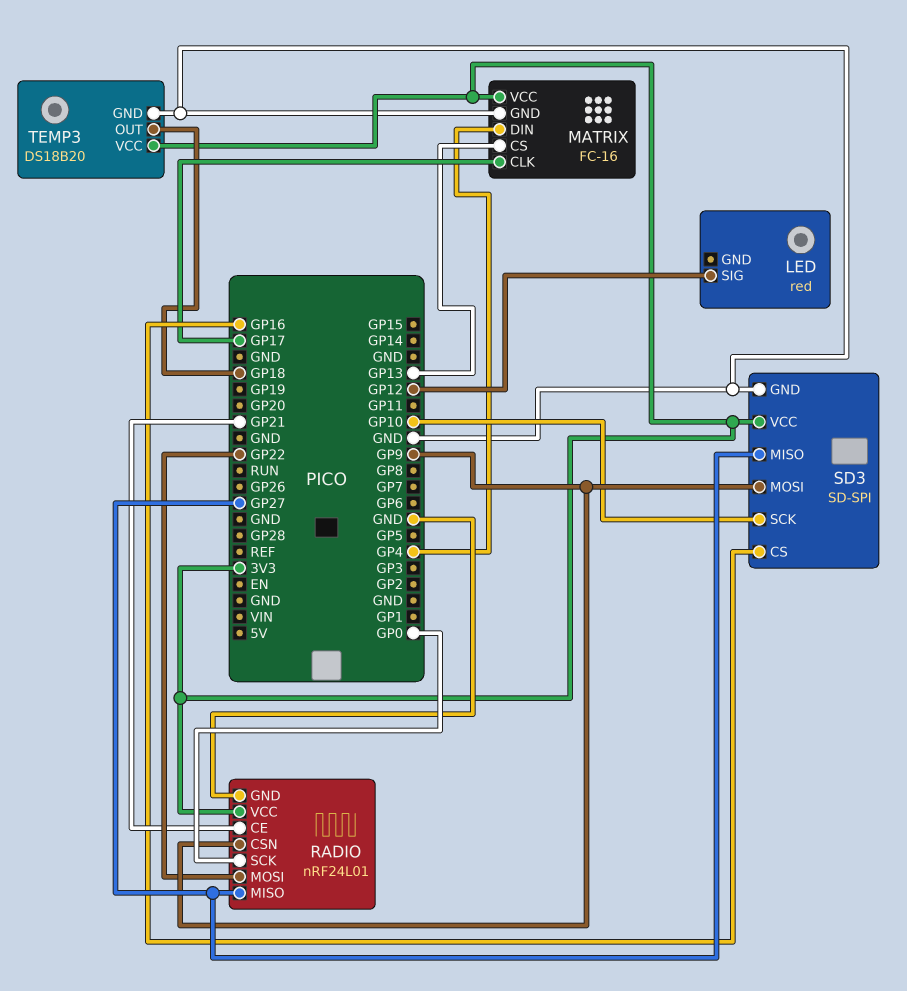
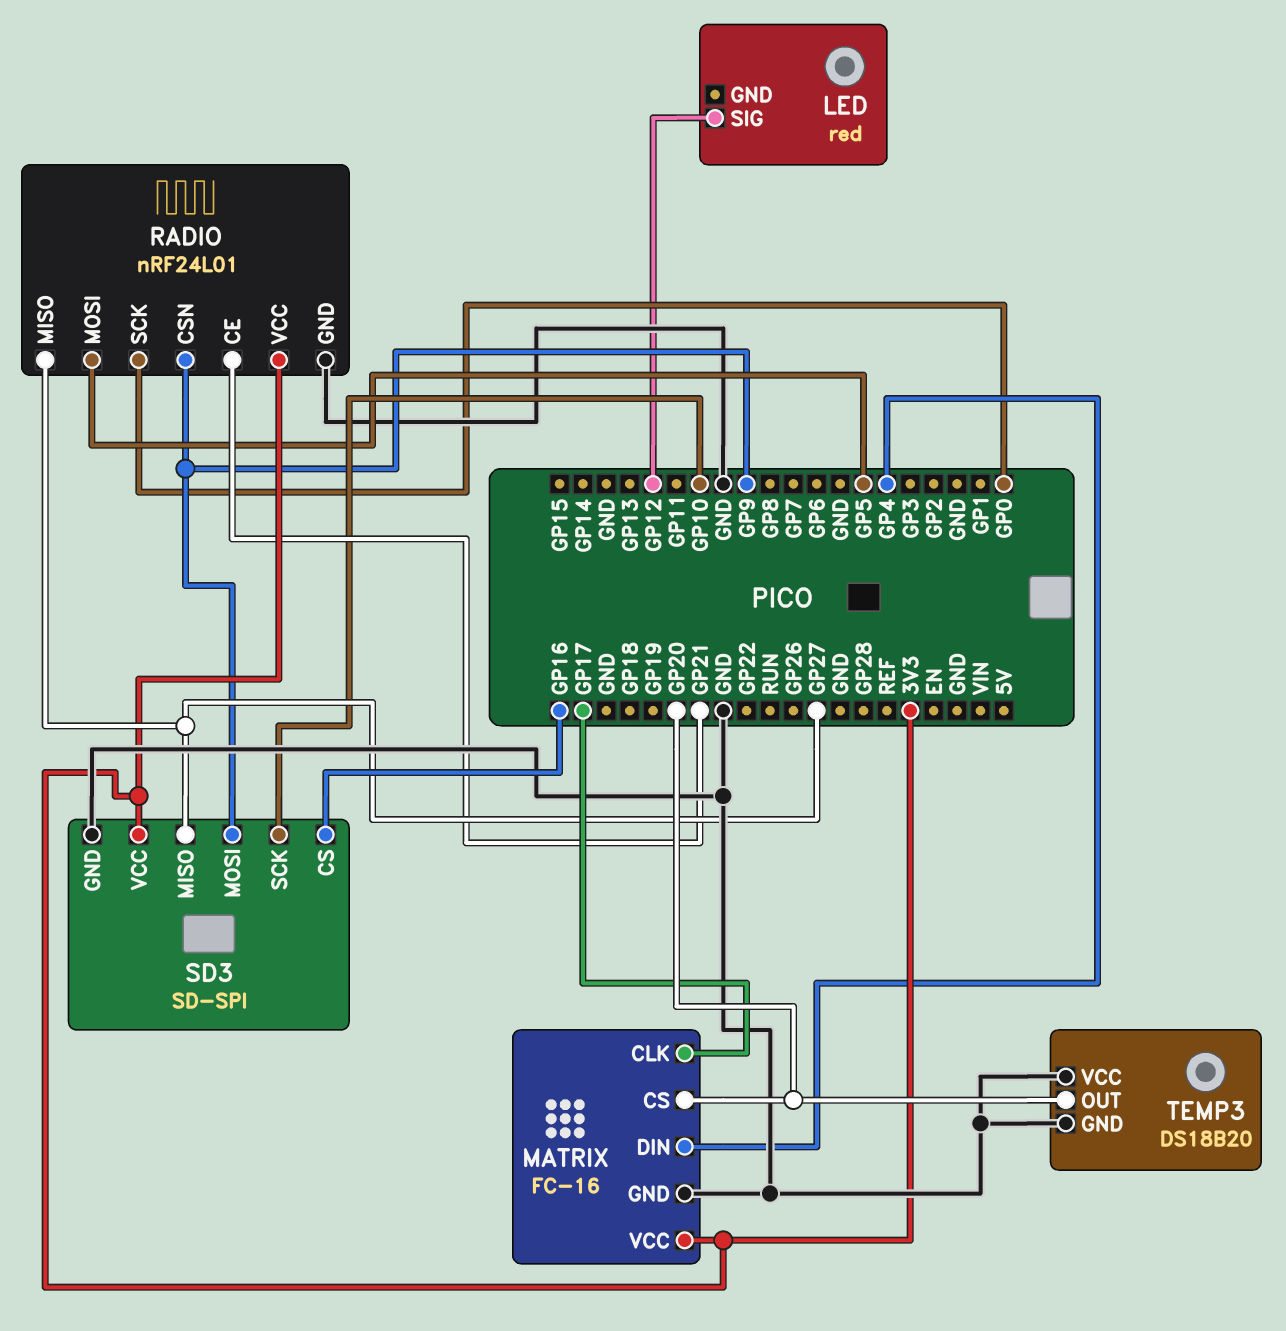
MATRIX pin CS: GP13 -> GP20
RADIO pin MOSI: GP22 -> GP5
TEMP3 pin OUT: GP18 -> GP20
TEMP3 pin VCC: 3V3 -> GND

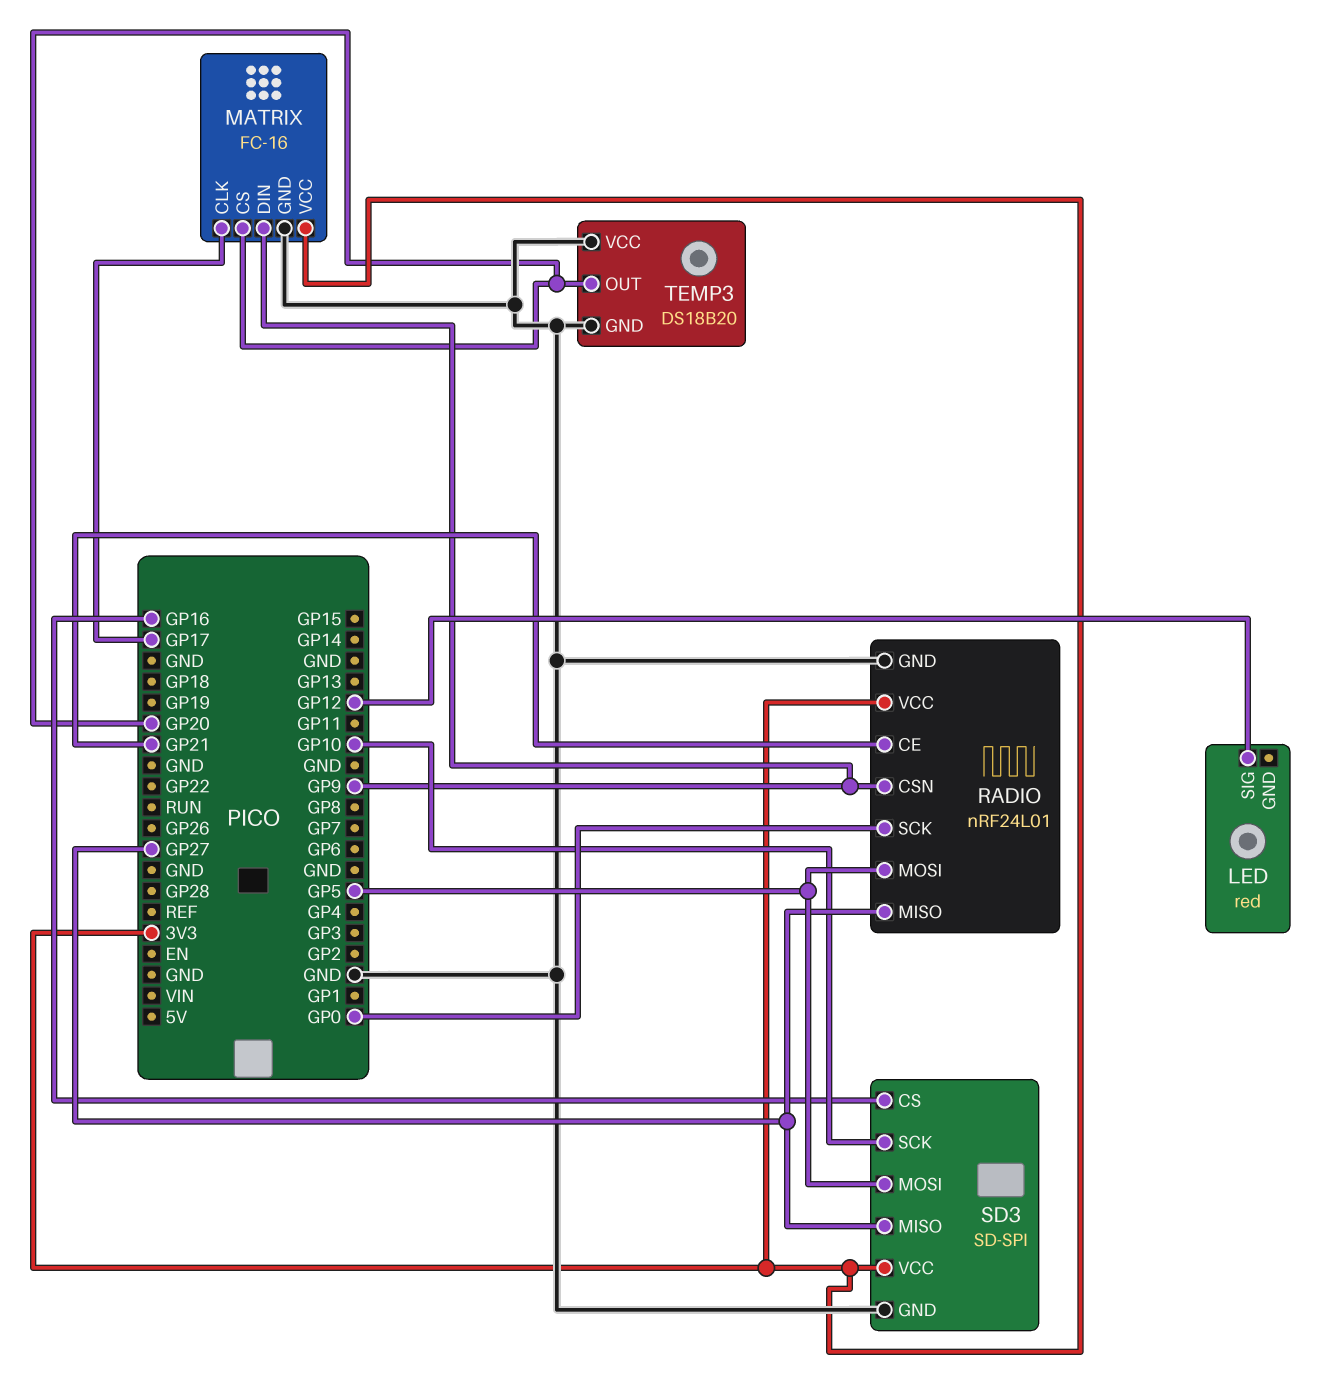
MATRIX pin DIN: GP4 -> GP9
SD3 pin MOSI: GP9 -> GP5

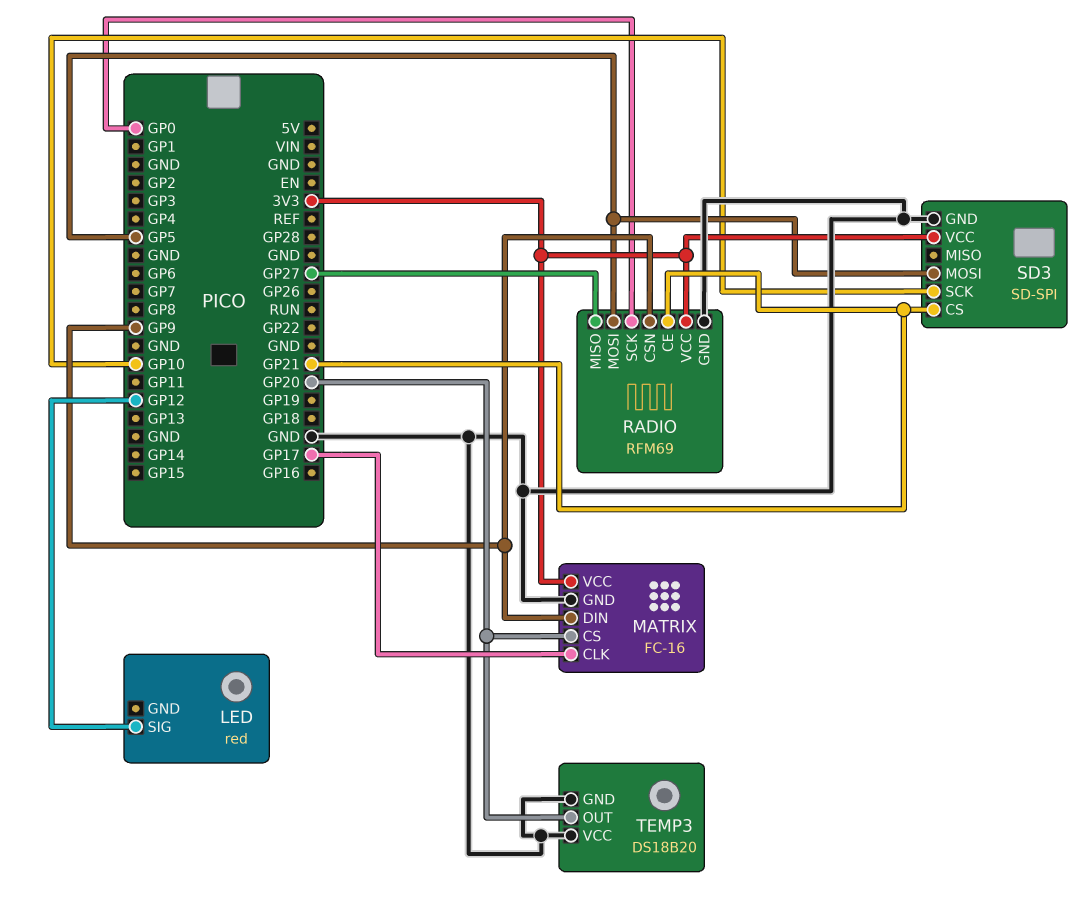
RADIO: nRF24L01 -> RFM69
SD3 pin CS: GP16 -> GP21
SD3 pin MISO: GP27 -> none

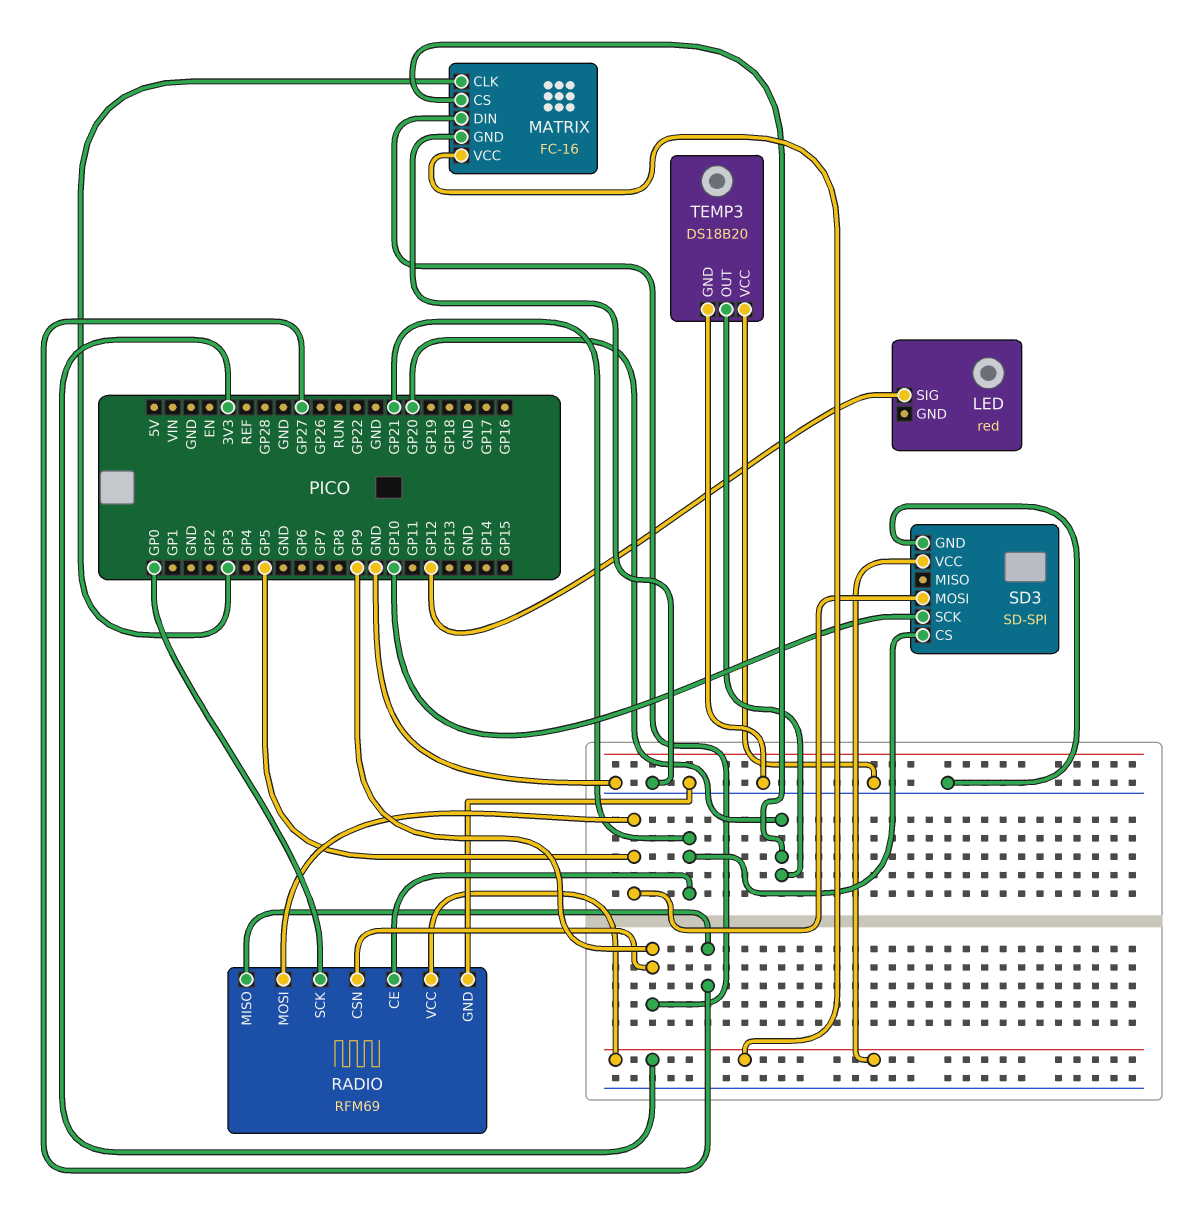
MATRIX pin CLK: GP17 -> GP3

